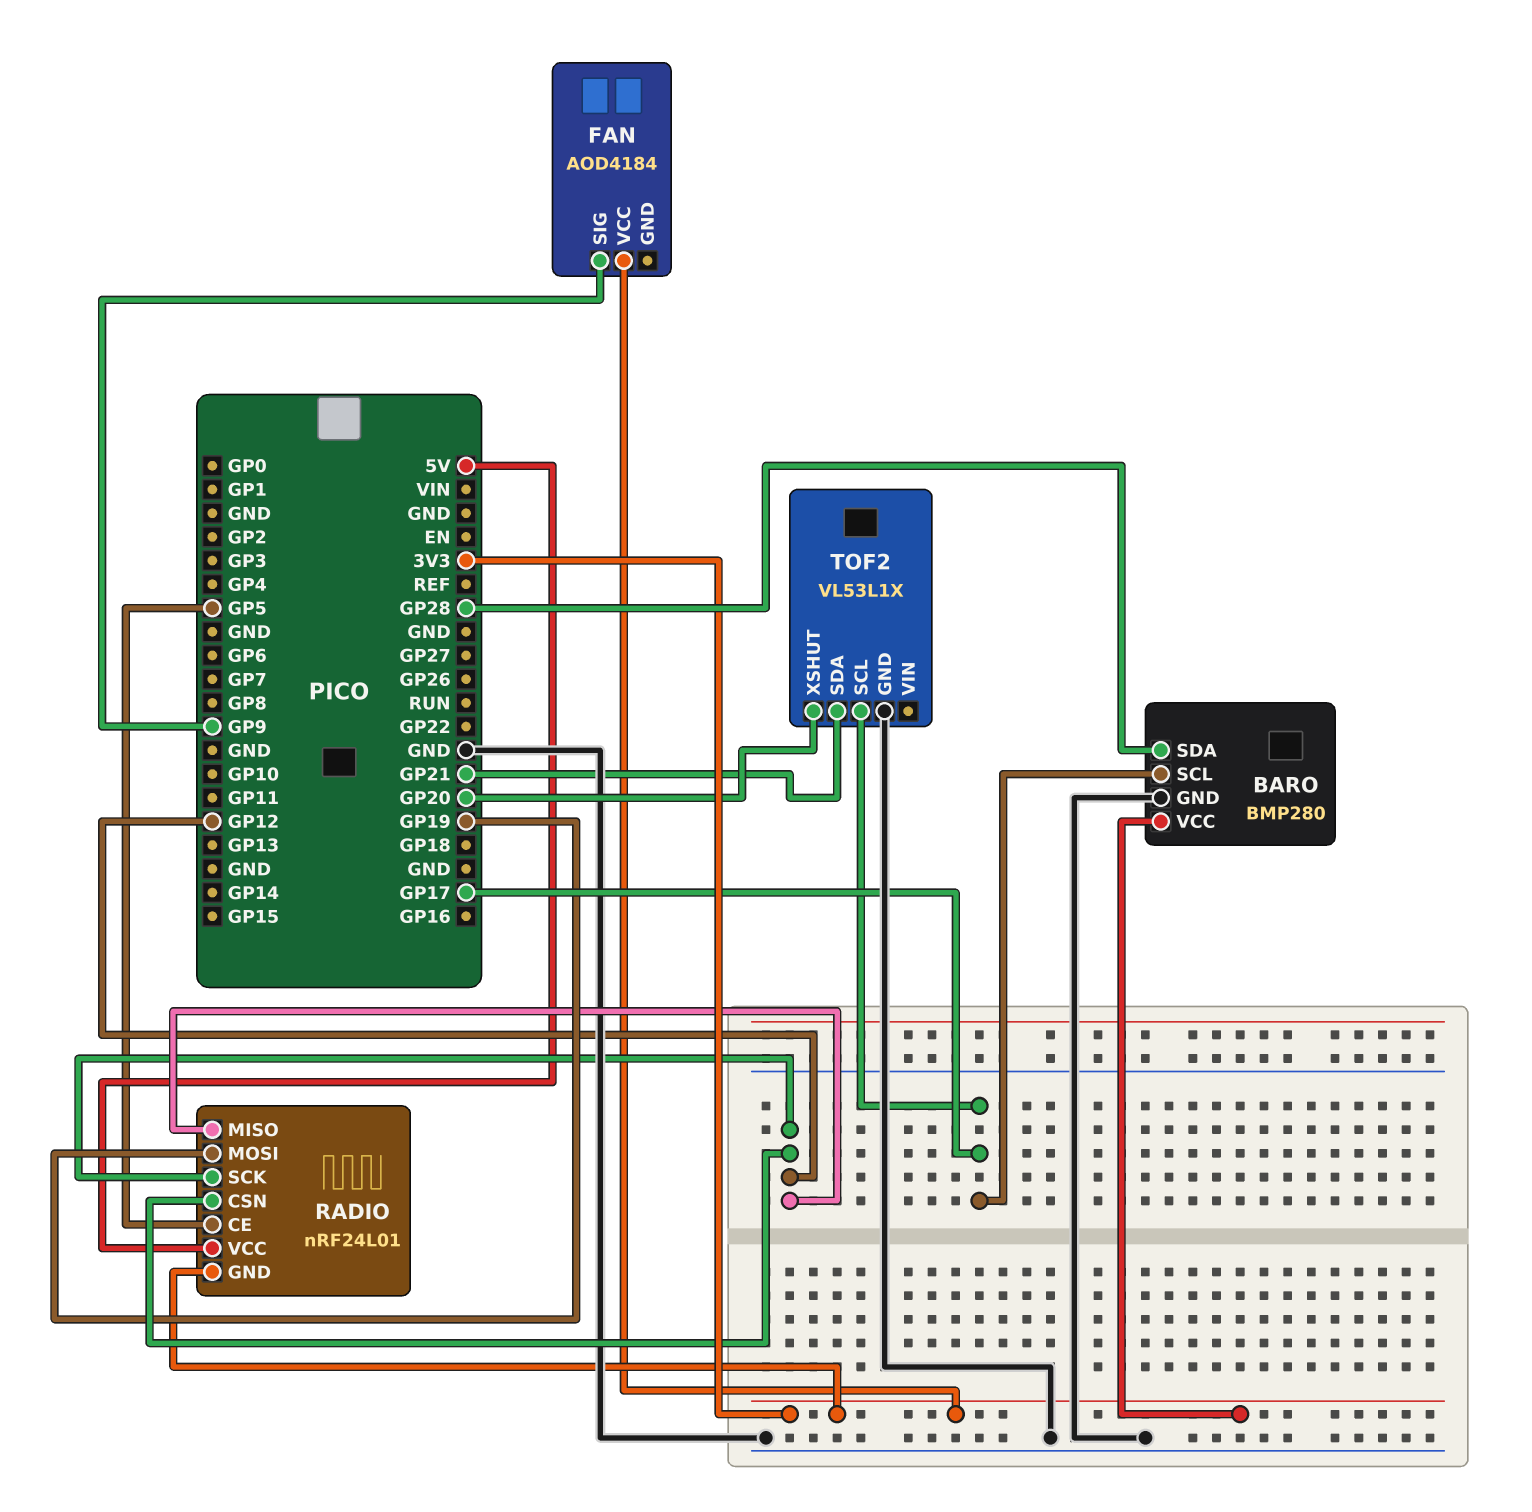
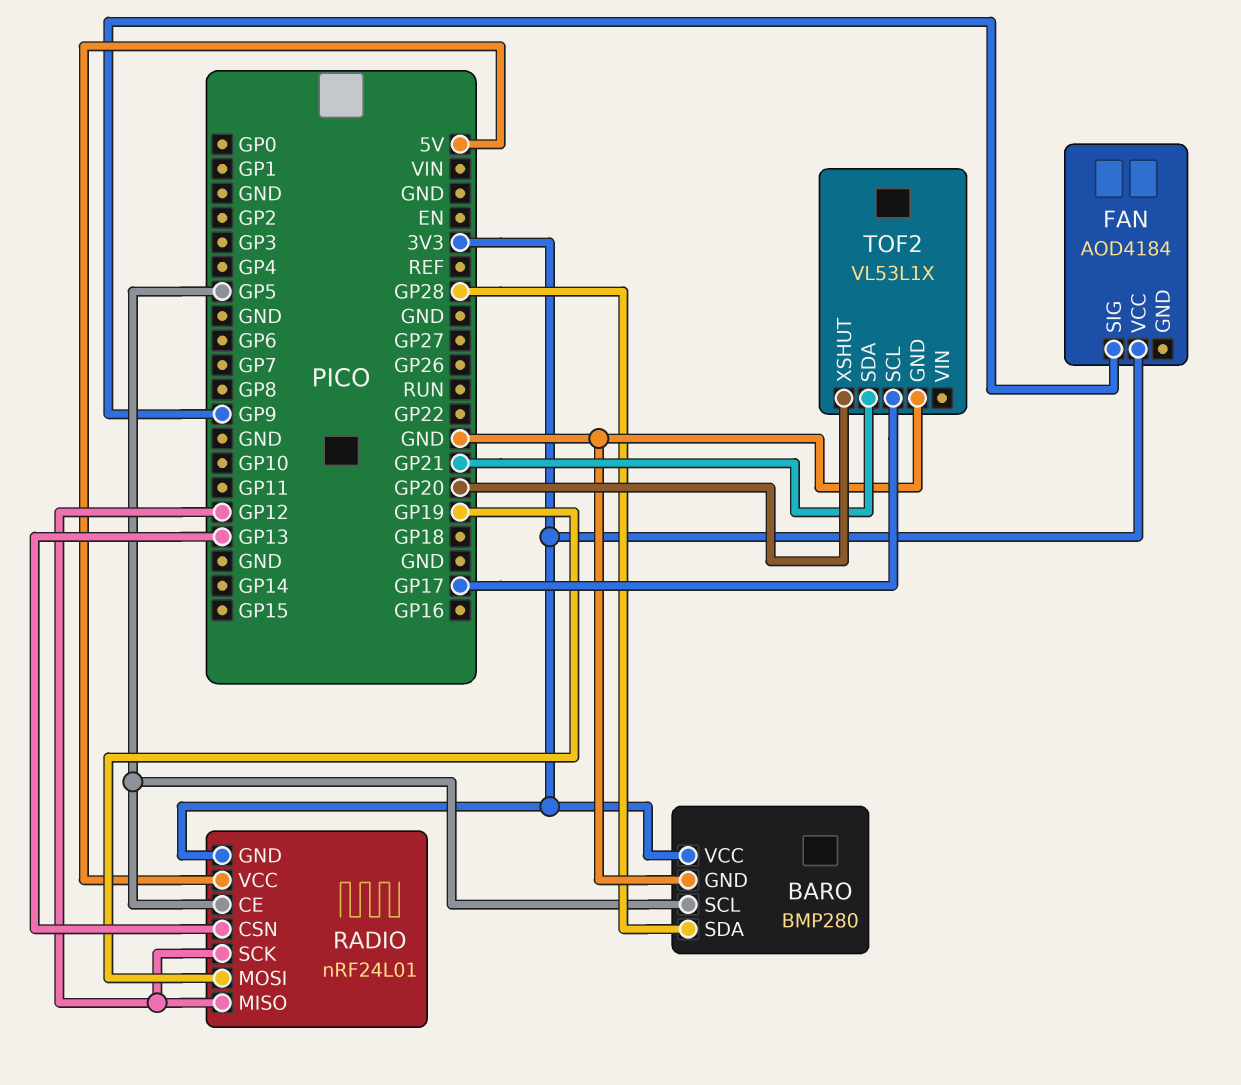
BARO pin SCL: GP17 -> GP5
RADIO pin CSN: GP12 -> GP13

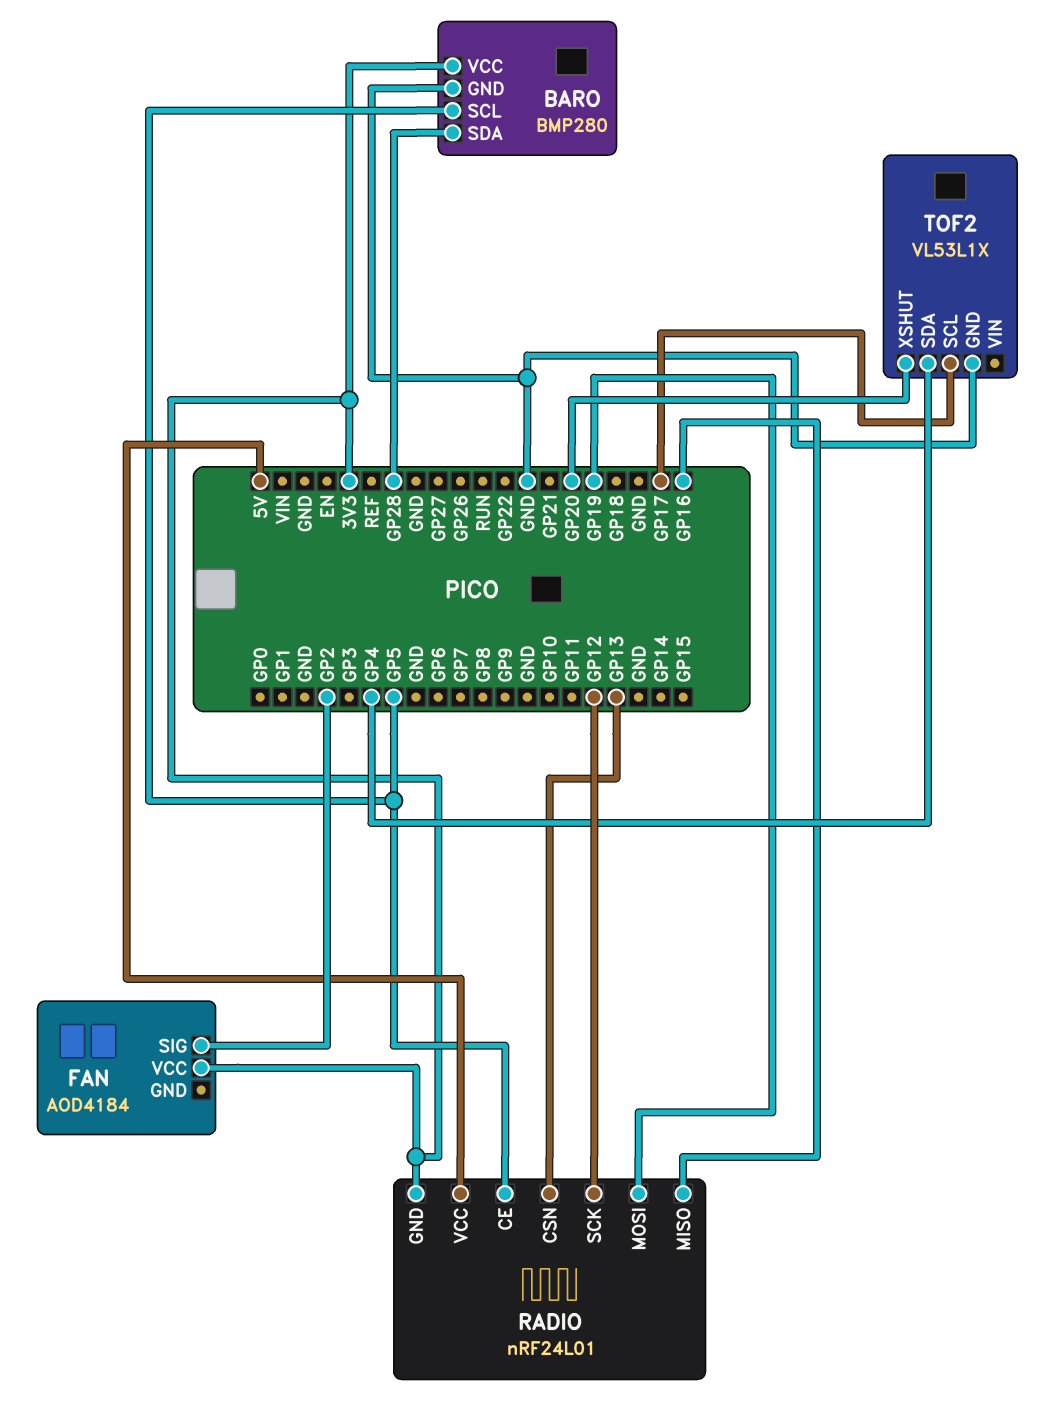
FAN pin SIG: GP9 -> GP2
RADIO pin MISO: GP12 -> GP16
TOF2 pin SDA: GP21 -> GP4

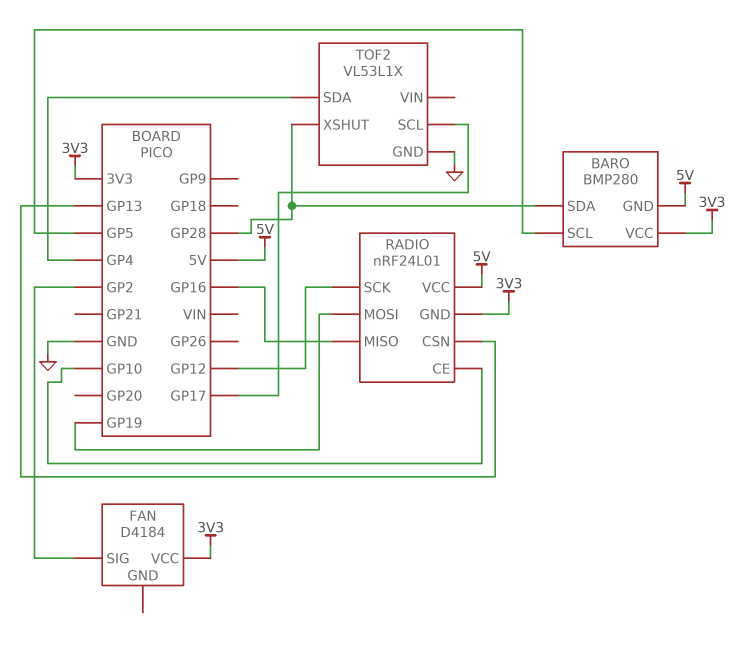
BARO pin GND: GND -> 5V
FAN: AOD4184 -> D4184
RADIO pin CE: GP5 -> GP10
TOF2 pin XSHUT: GP20 -> GP28

